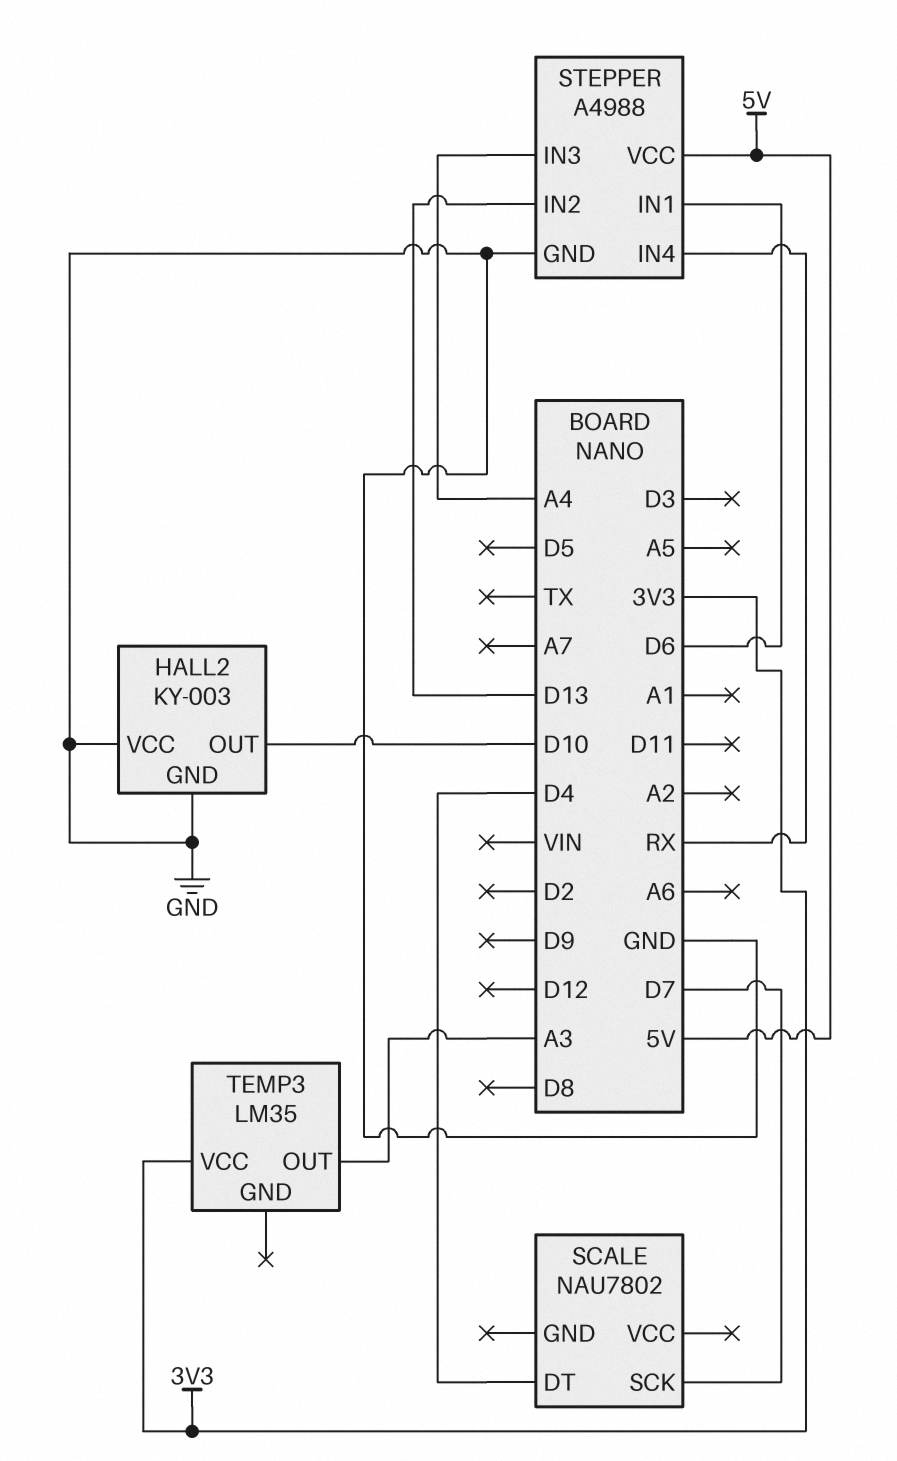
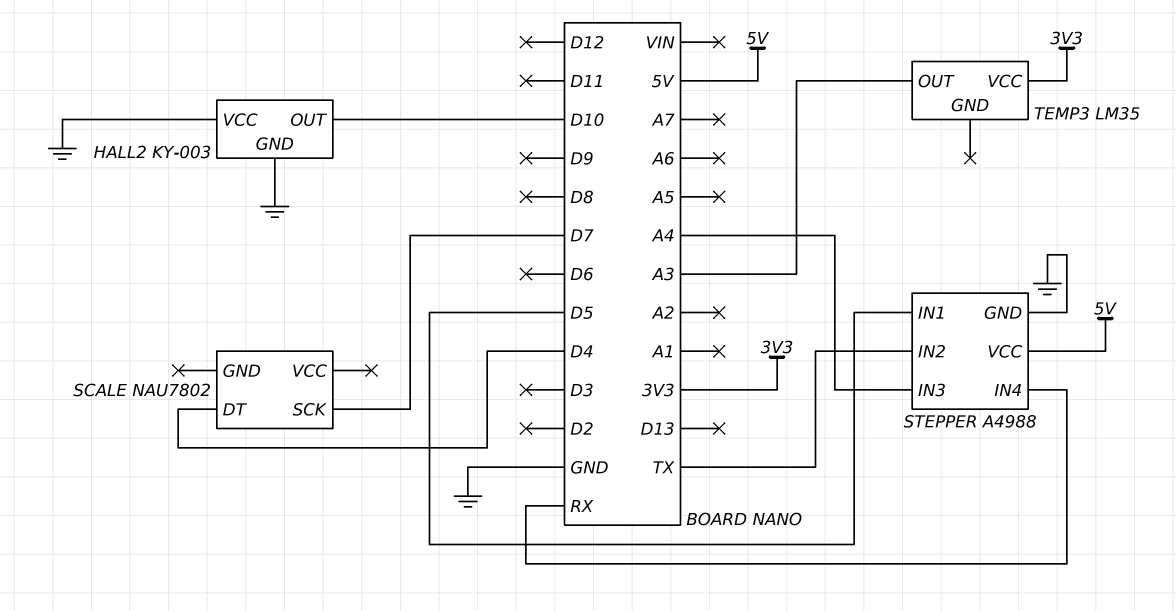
STEPPER pin IN1: D6 -> D5
STEPPER pin IN2: D13 -> TX

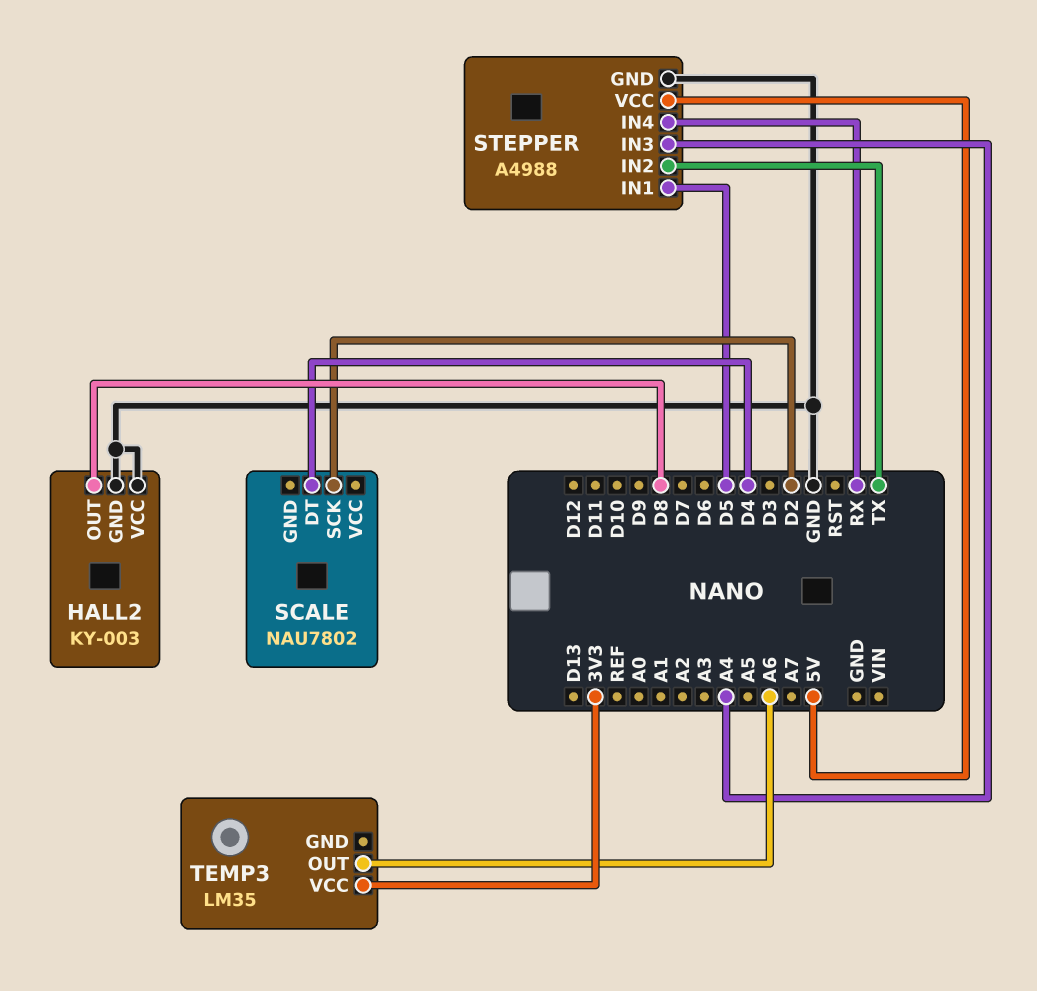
HALL2 pin OUT: D10 -> D8
SCALE pin SCK: D7 -> D2
TEMP3 pin OUT: A3 -> A6

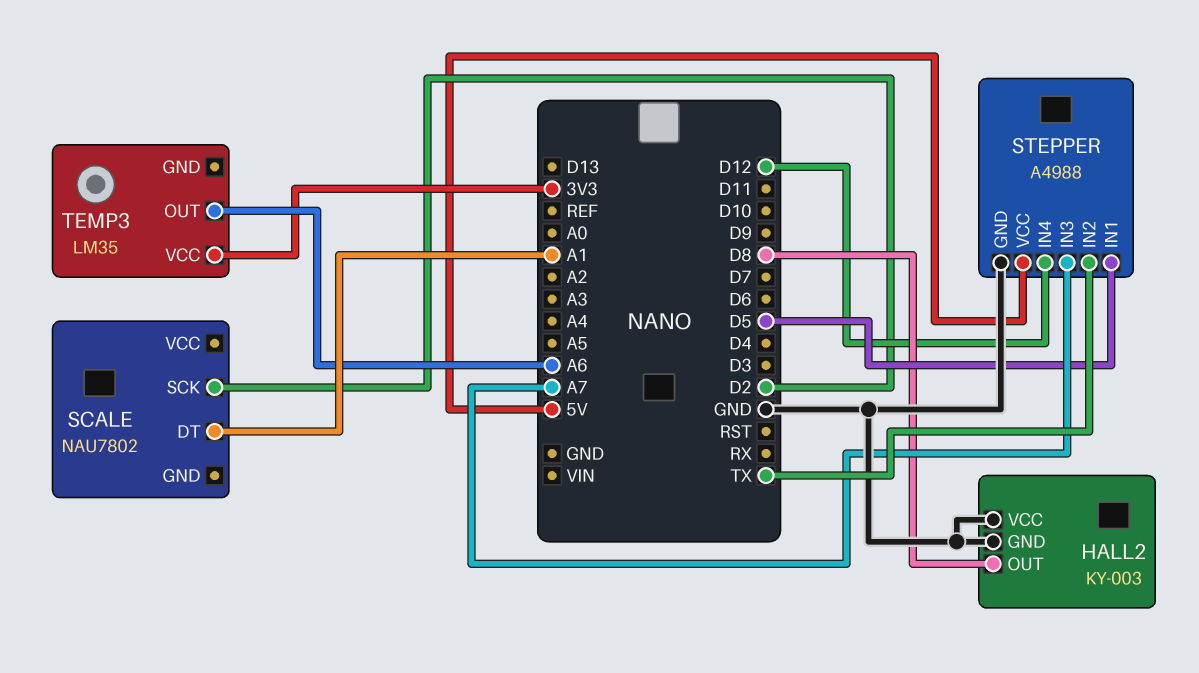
SCALE pin DT: D4 -> A1
STEPPER pin IN3: A4 -> A7
STEPPER pin IN4: RX -> D12

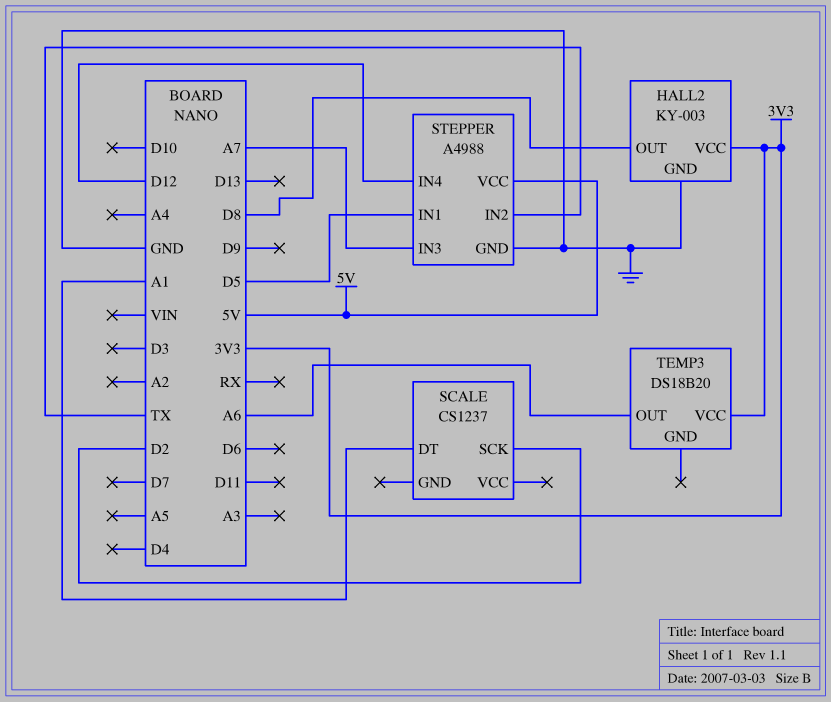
HALL2 pin VCC: GND -> 3V3
SCALE: NAU7802 -> CS1237
TEMP3: LM35 -> DS18B20

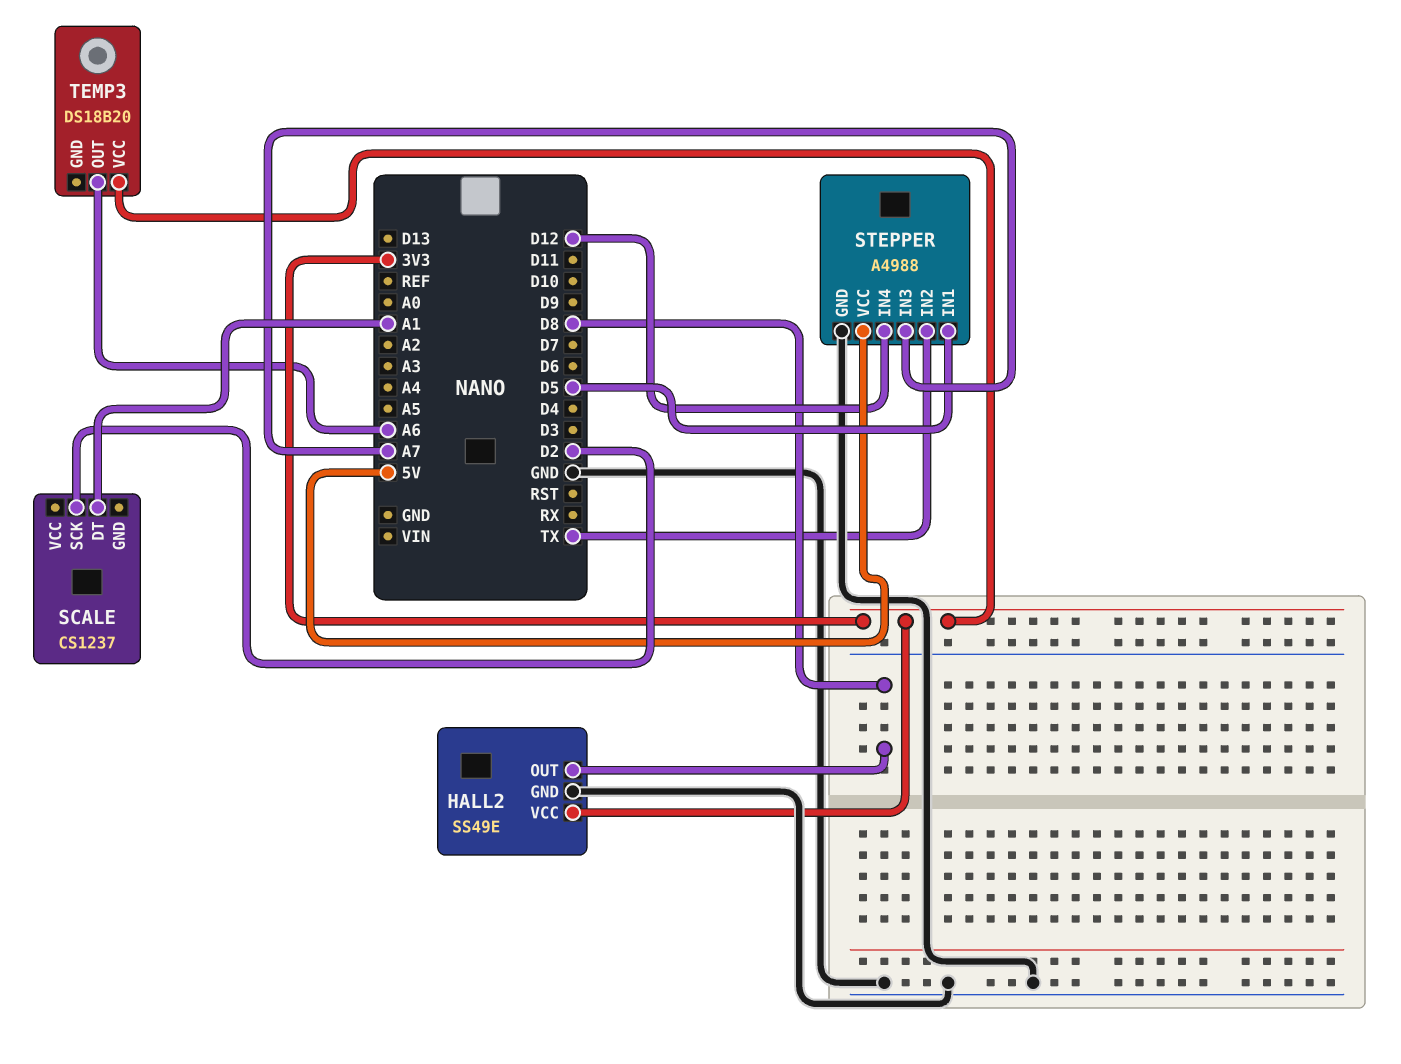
HALL2: KY-003 -> SS49E

